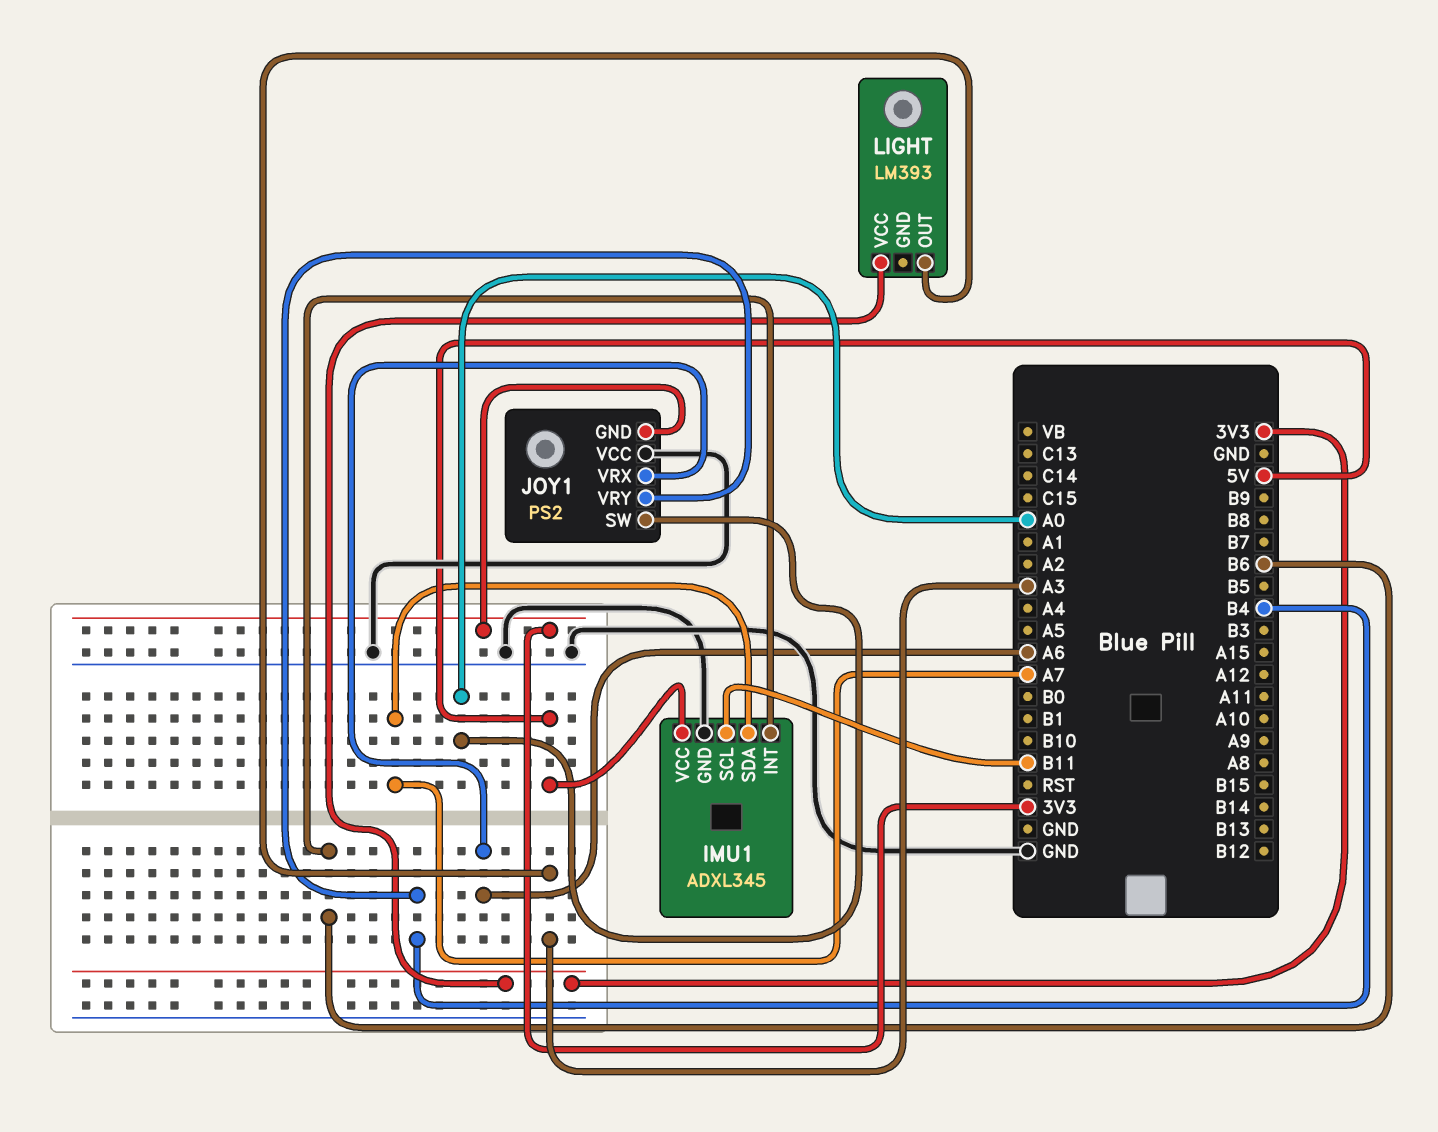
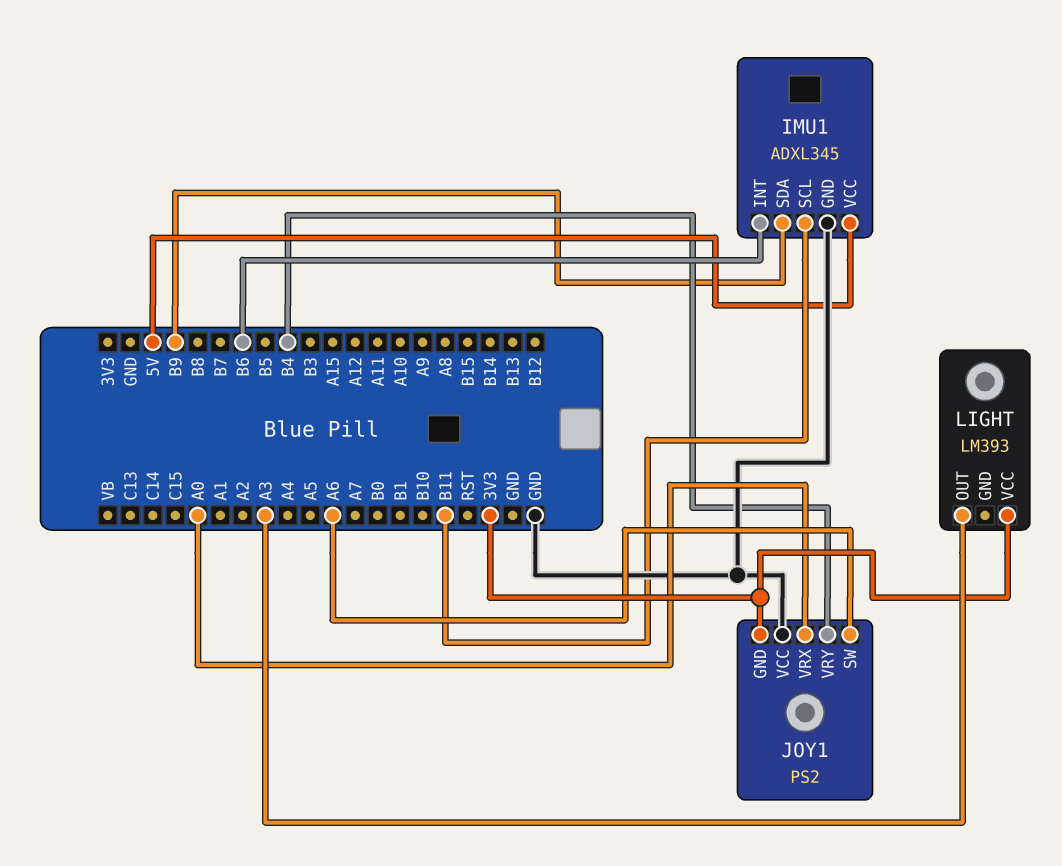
IMU1 pin SDA: A7 -> B9
JOY1 pin SW: A0 -> A6
JOY1 pin VRX: A6 -> A0

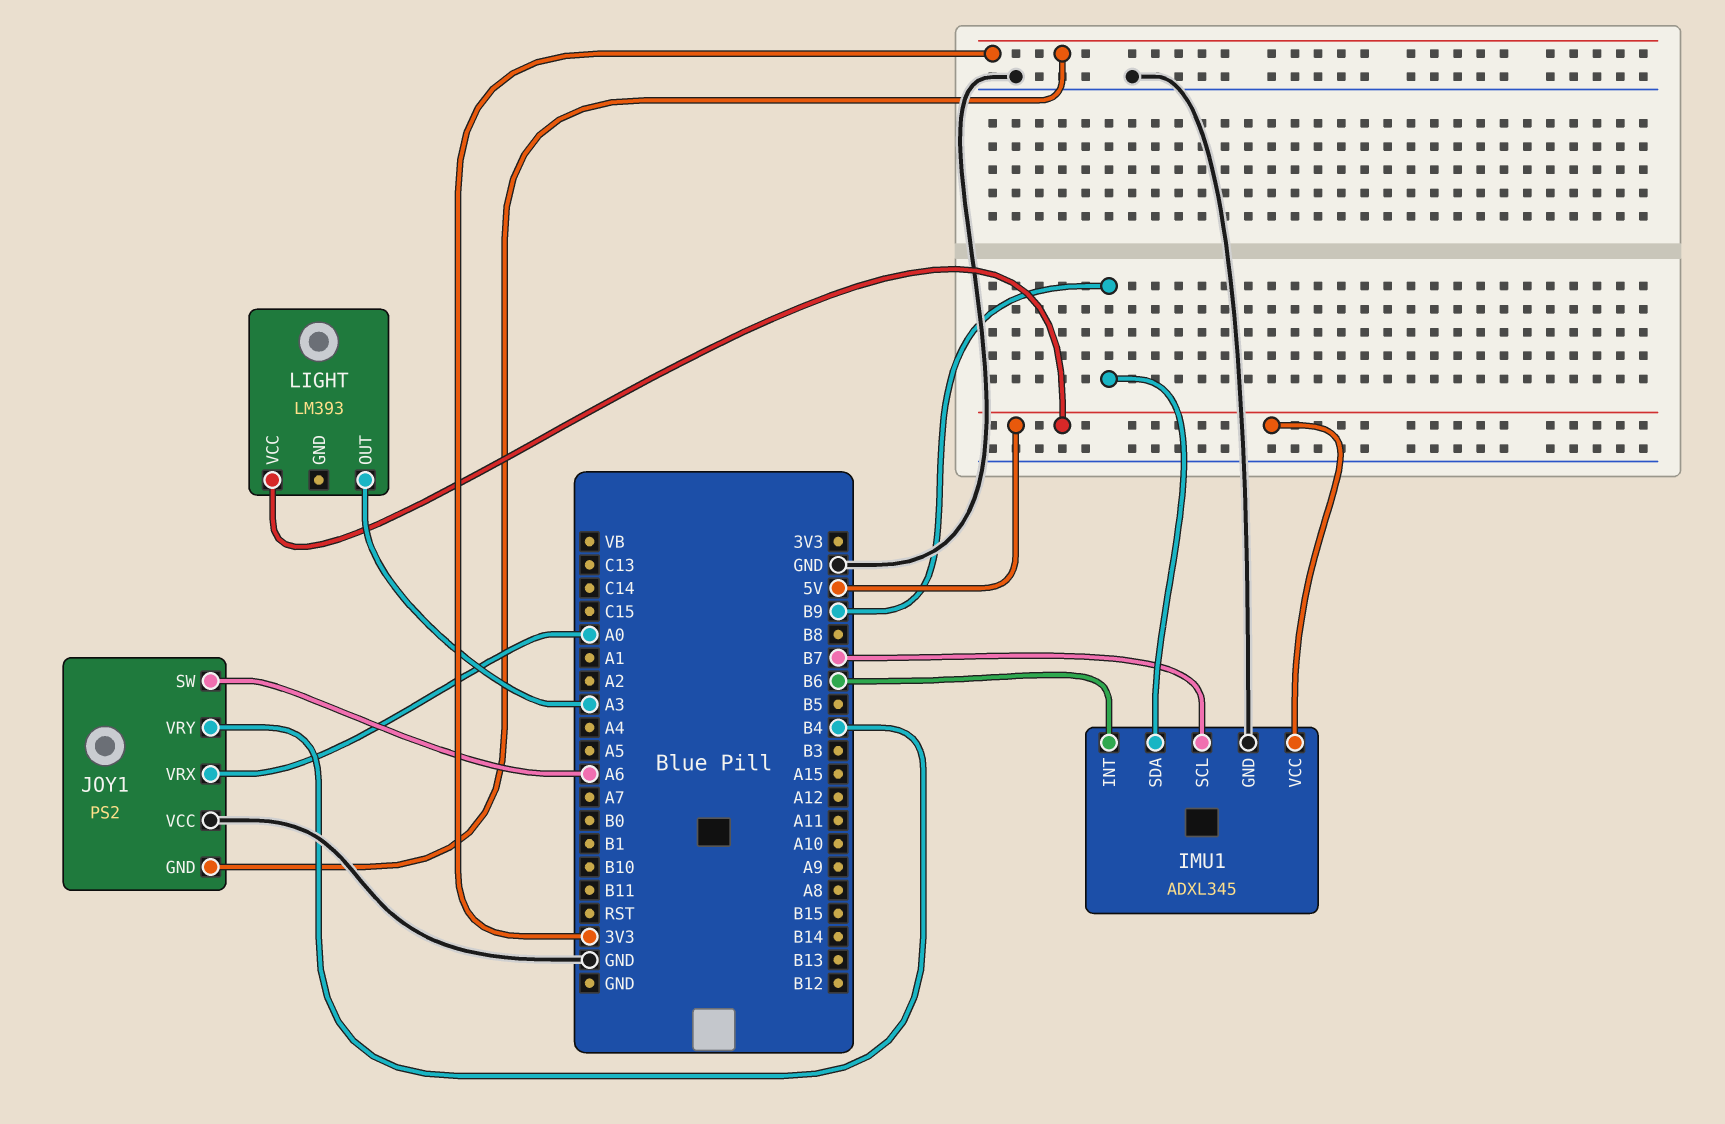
IMU1 pin SCL: B11 -> B7
LIGHT pin VCC: 3V3 -> 5V

